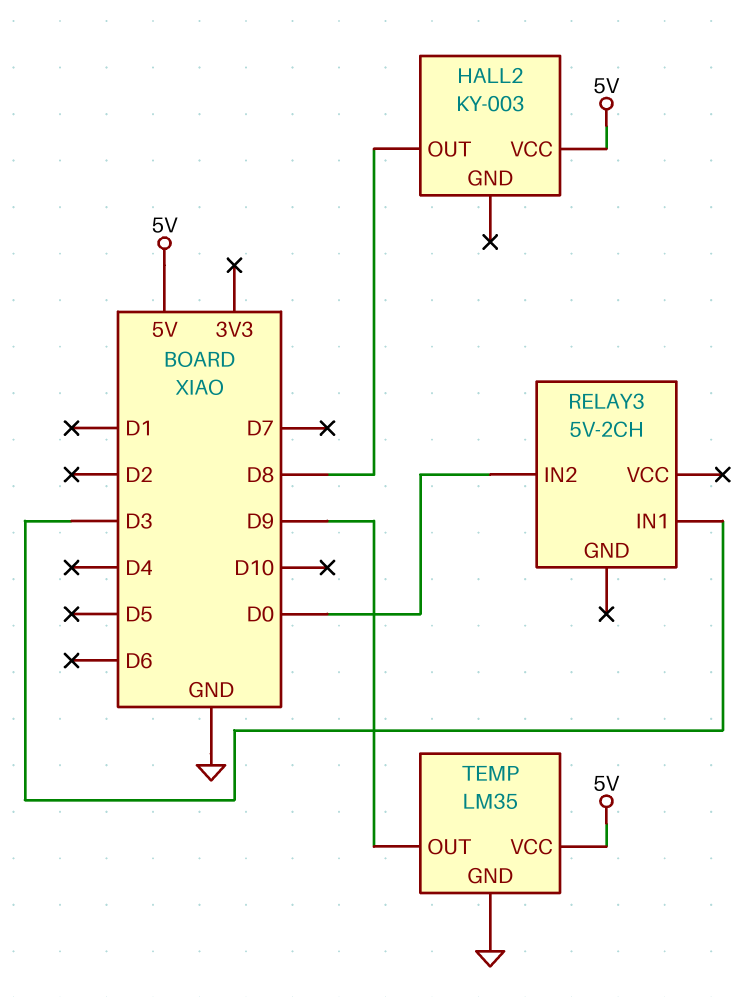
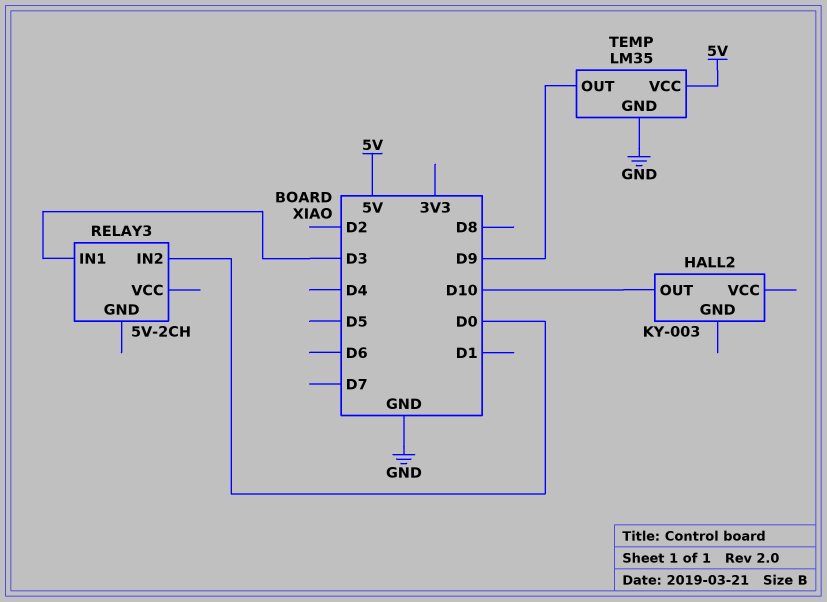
HALL2 pin OUT: D8 -> D10
HALL2 pin VCC: 5V -> none

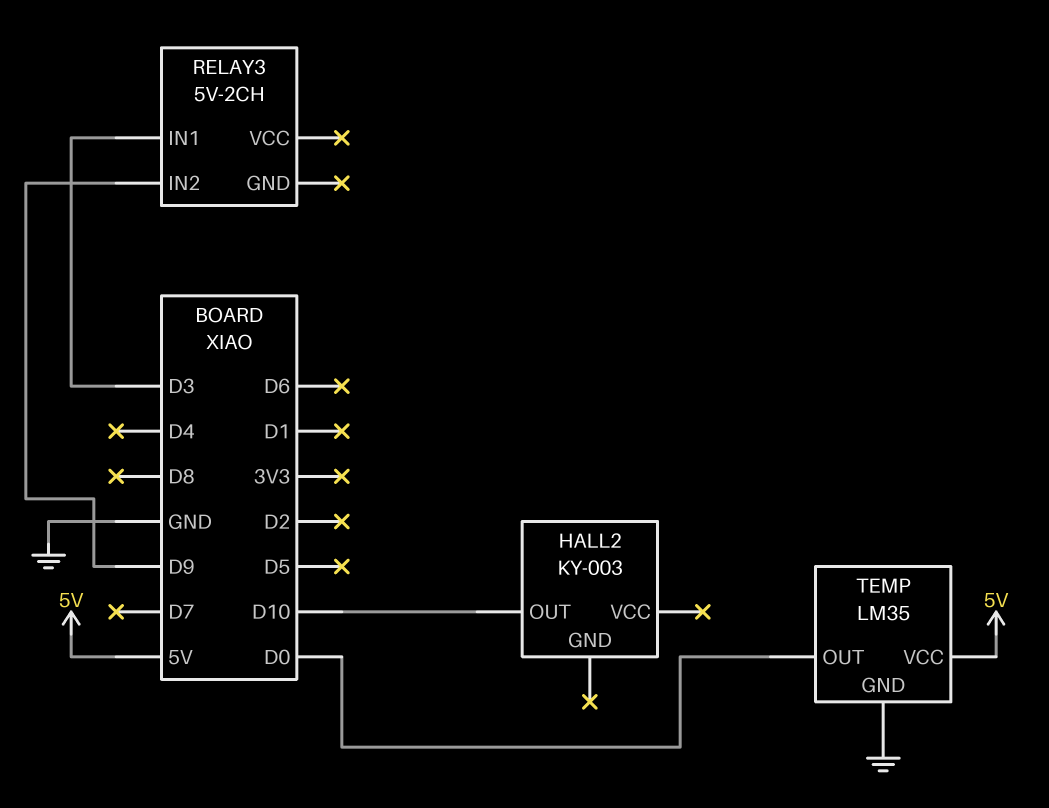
RELAY3 pin IN2: D0 -> D9
TEMP pin OUT: D9 -> D0

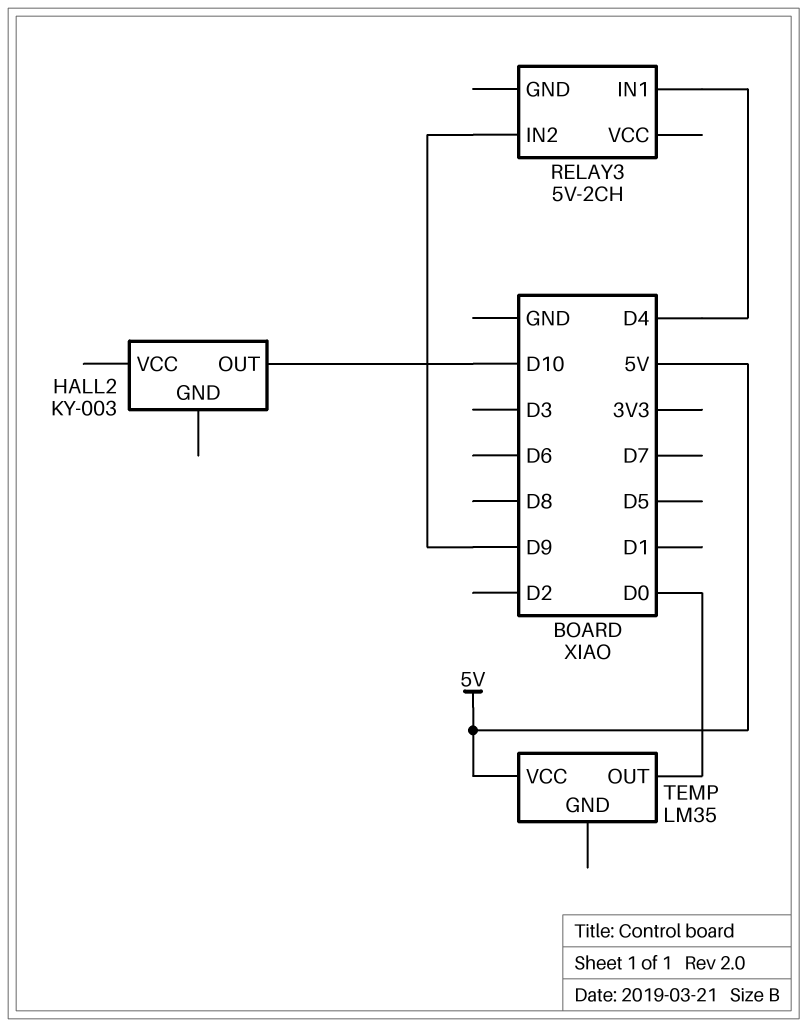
RELAY3 pin IN1: D3 -> D4
TEMP pin GND: GND -> none

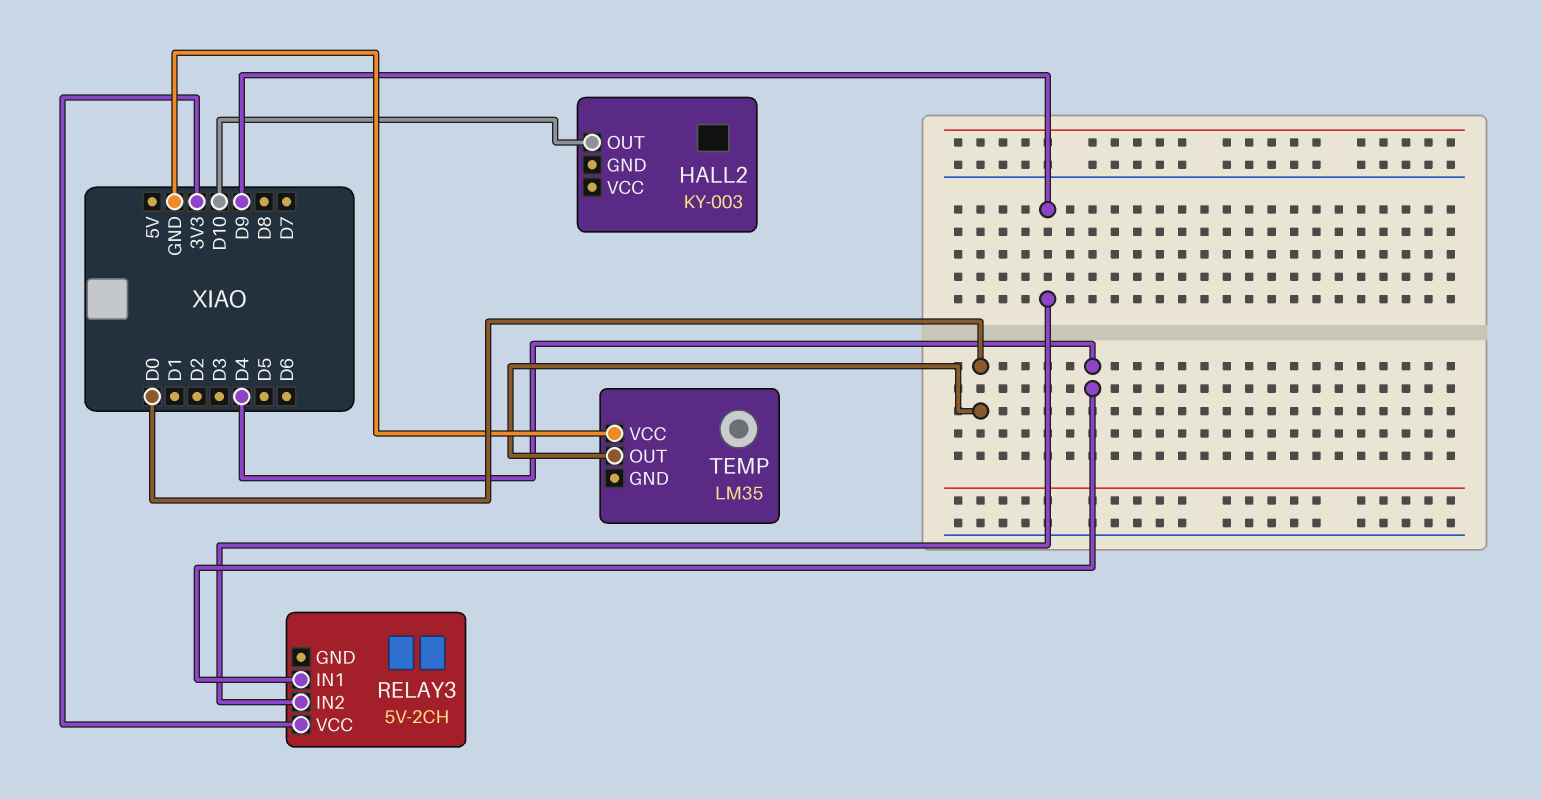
RELAY3 pin VCC: none -> 3V3
TEMP pin VCC: 5V -> GND

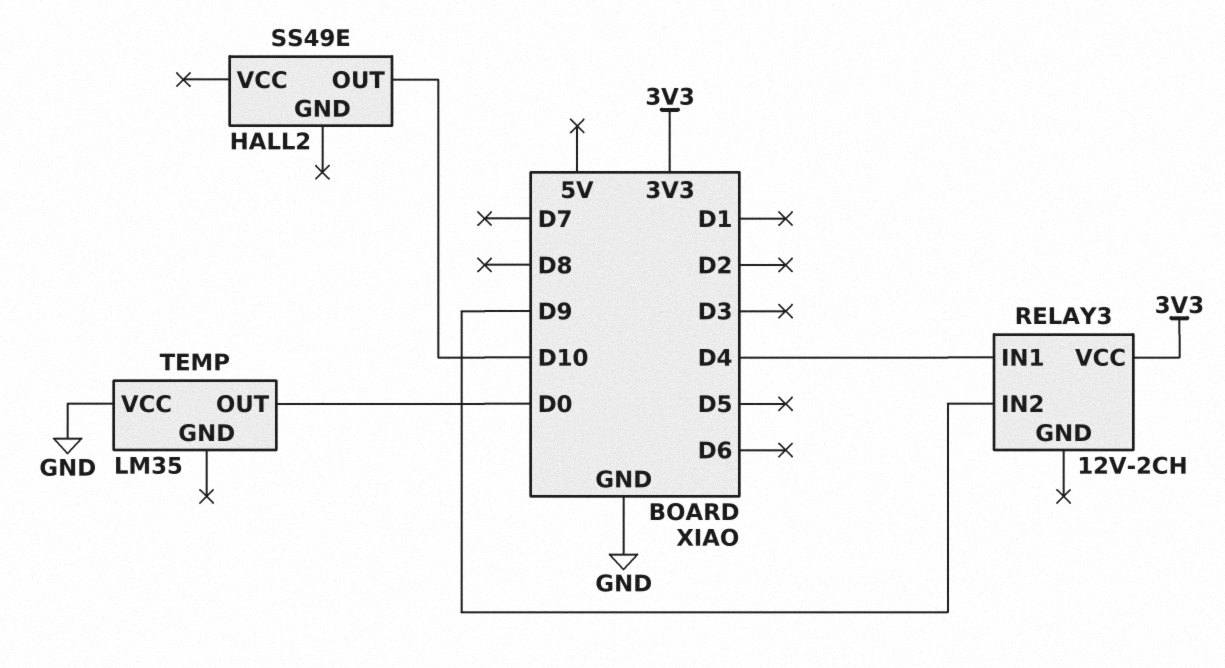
HALL2: KY-003 -> SS49E
RELAY3: 5V-2CH -> 12V-2CH

